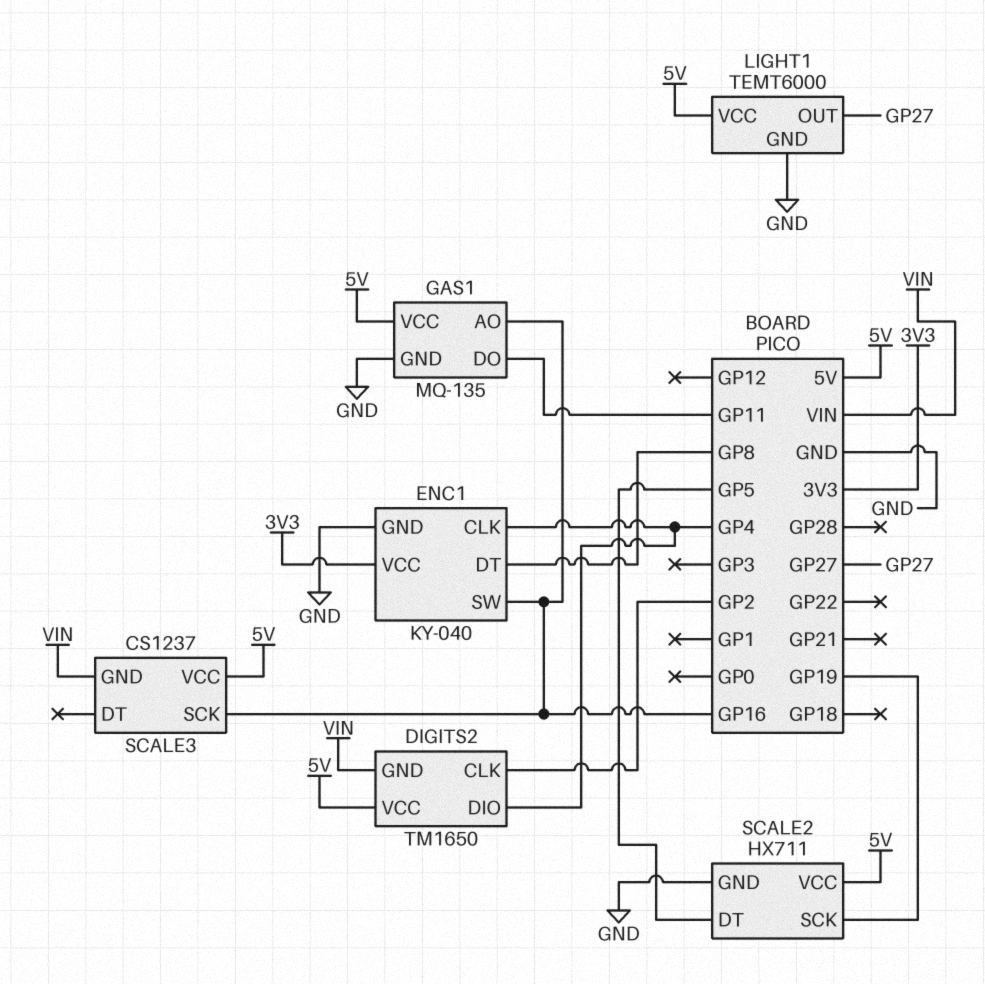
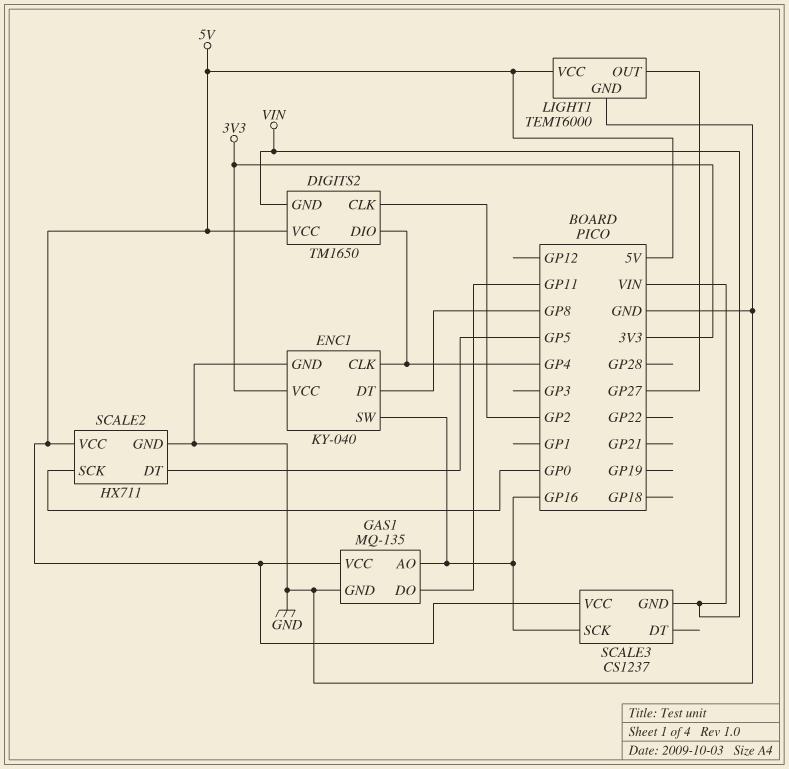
SCALE2 pin SCK: GP19 -> GP0

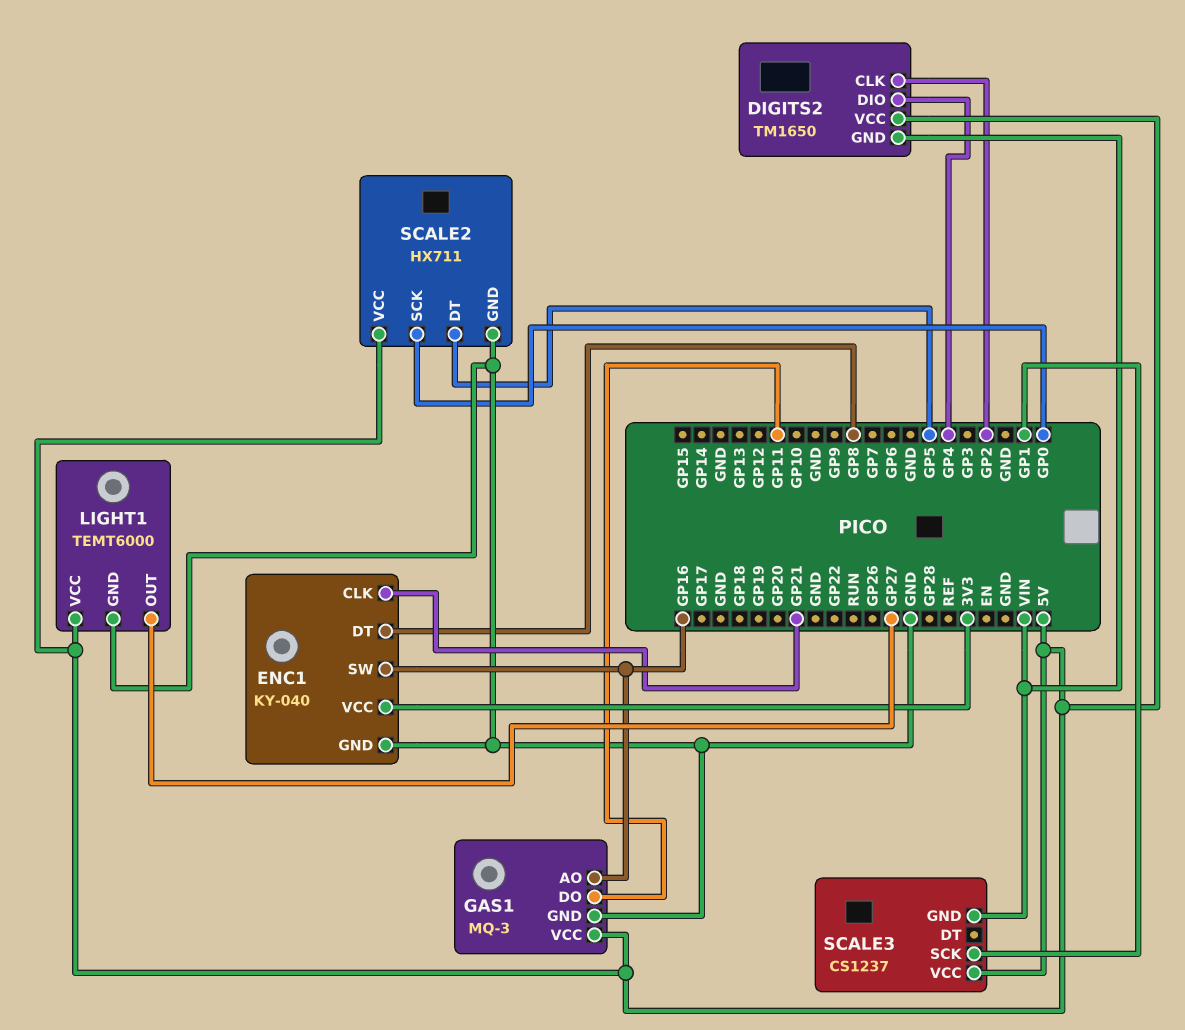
ENC1 pin CLK: GP4 -> GP21
GAS1: MQ-135 -> MQ-3
SCALE3 pin SCK: GP16 -> GP1

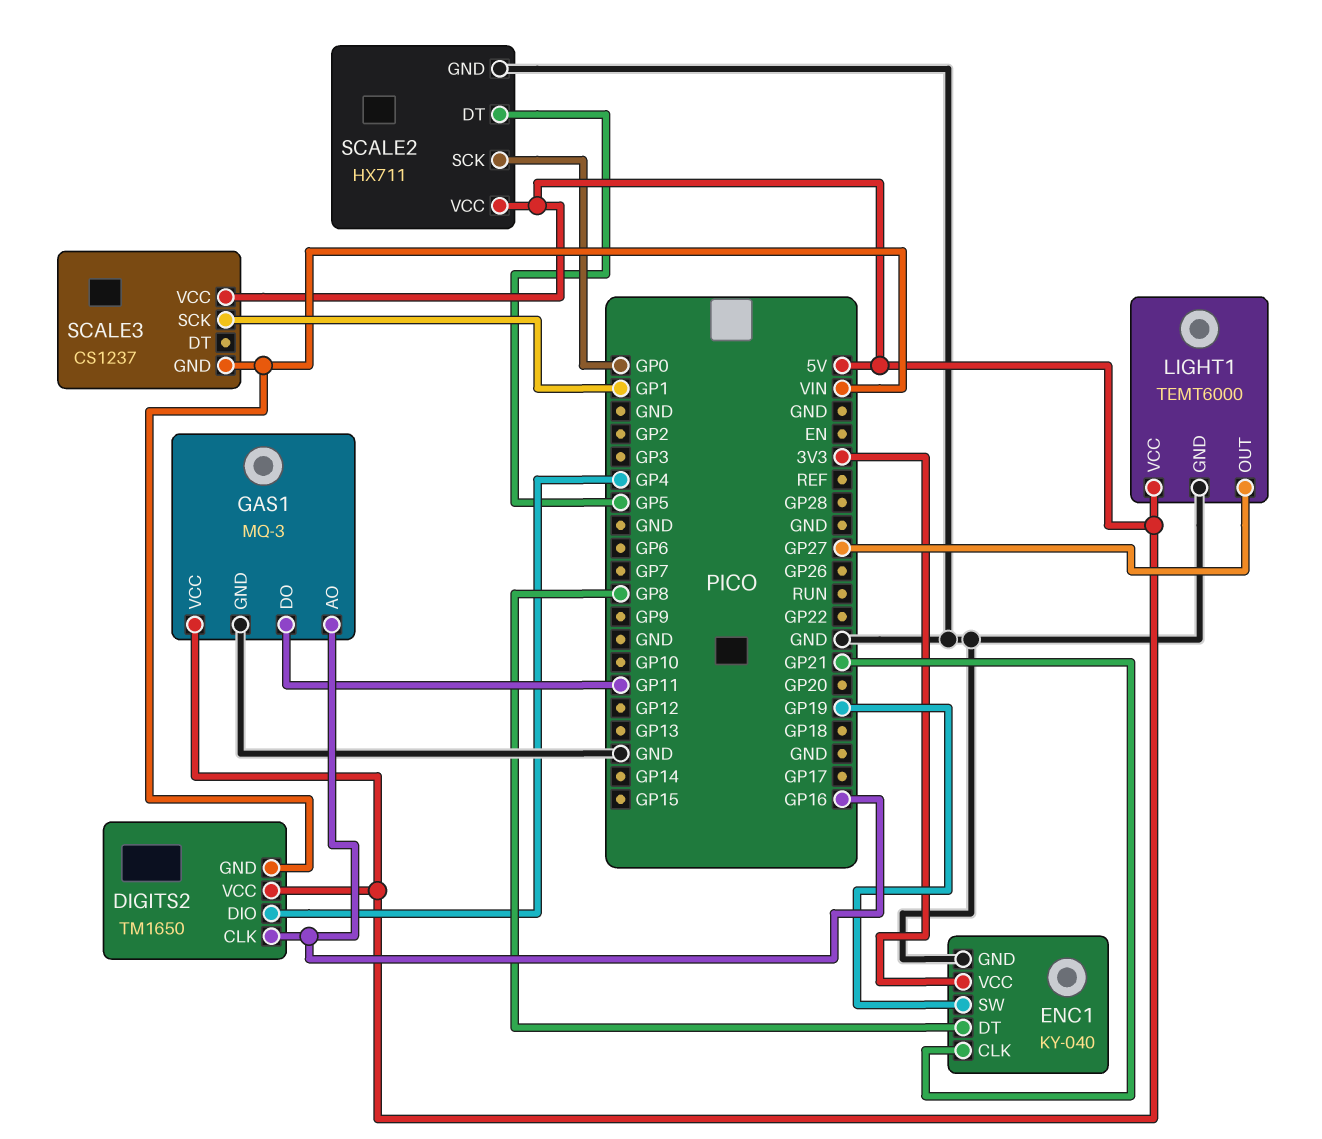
DIGITS2 pin CLK: GP2 -> GP16
ENC1 pin SW: GP16 -> GP19

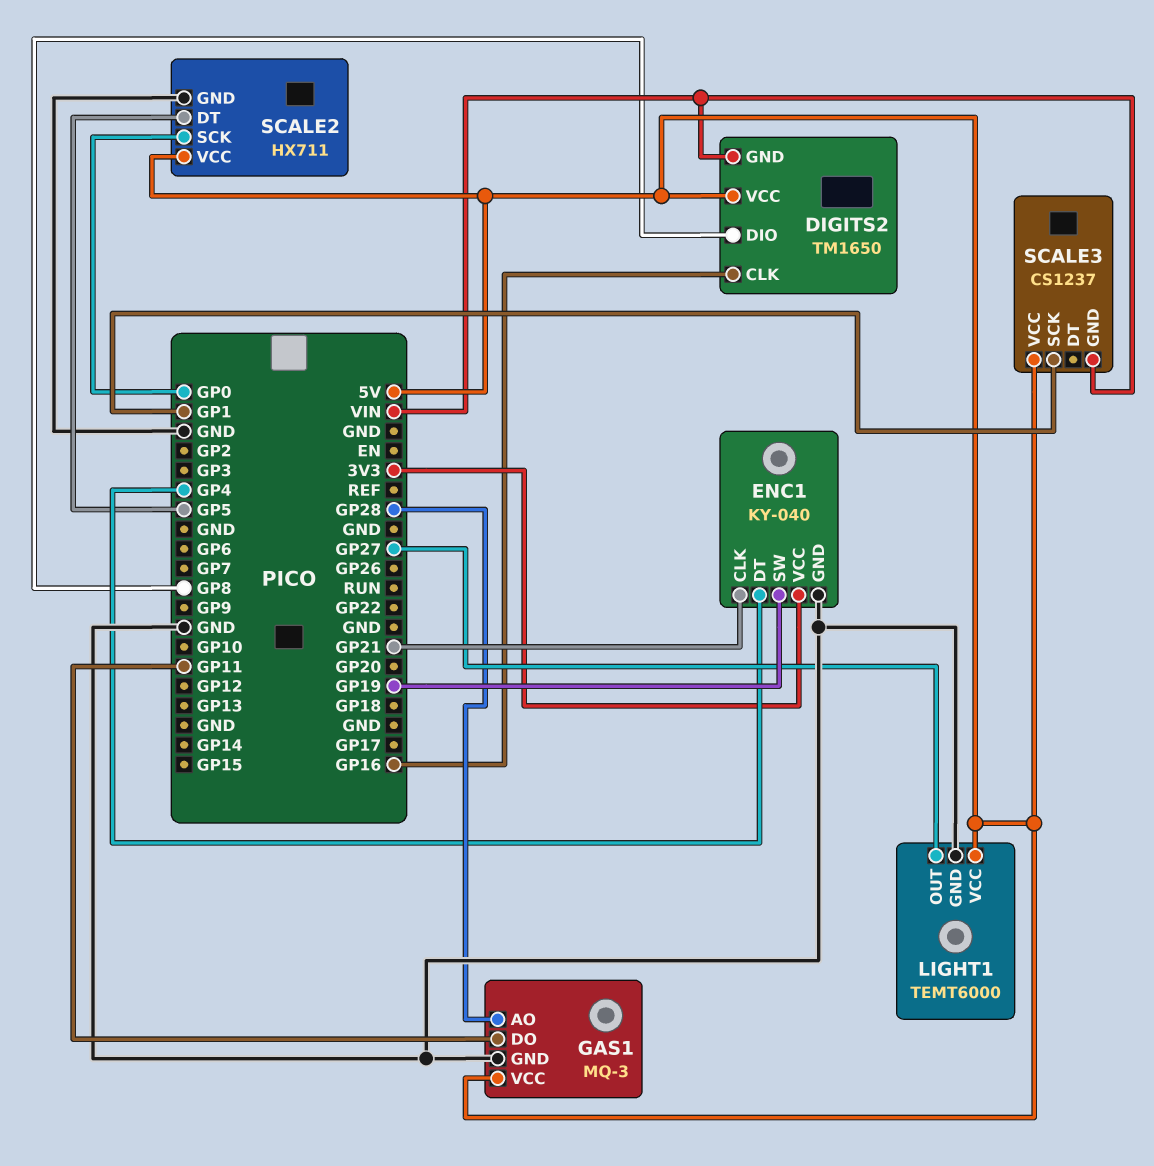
DIGITS2 pin DIO: GP4 -> GP8
ENC1 pin DT: GP8 -> GP4
GAS1 pin AO: GP16 -> GP28

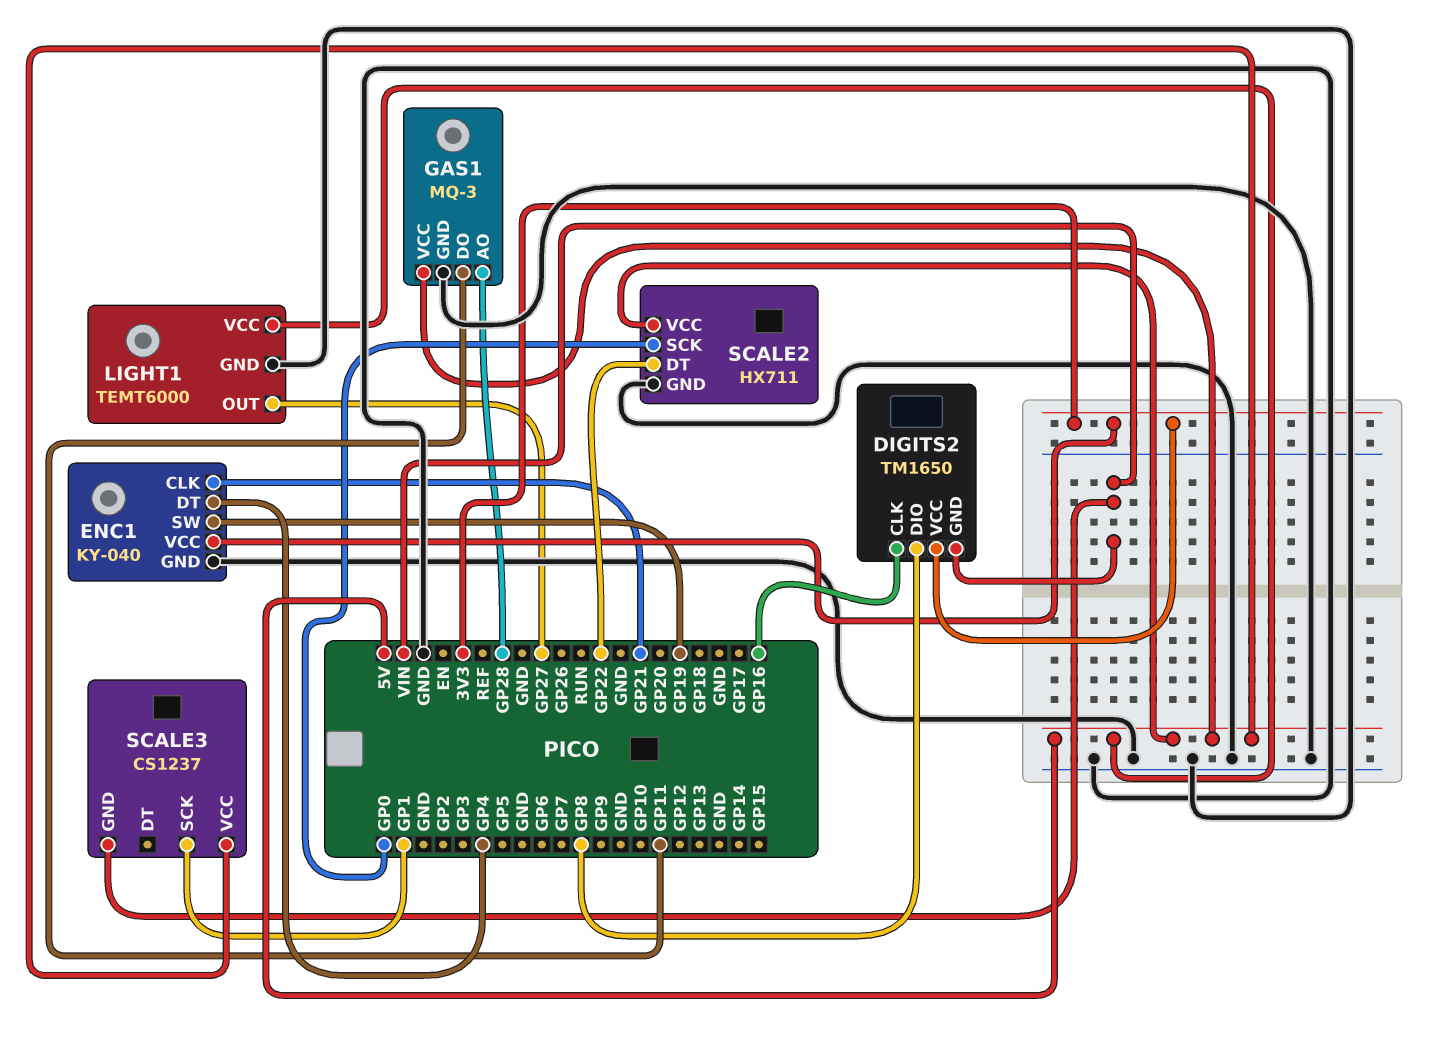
DIGITS2 pin VCC: 5V -> 3V3
SCALE2 pin DT: GP5 -> GP22

